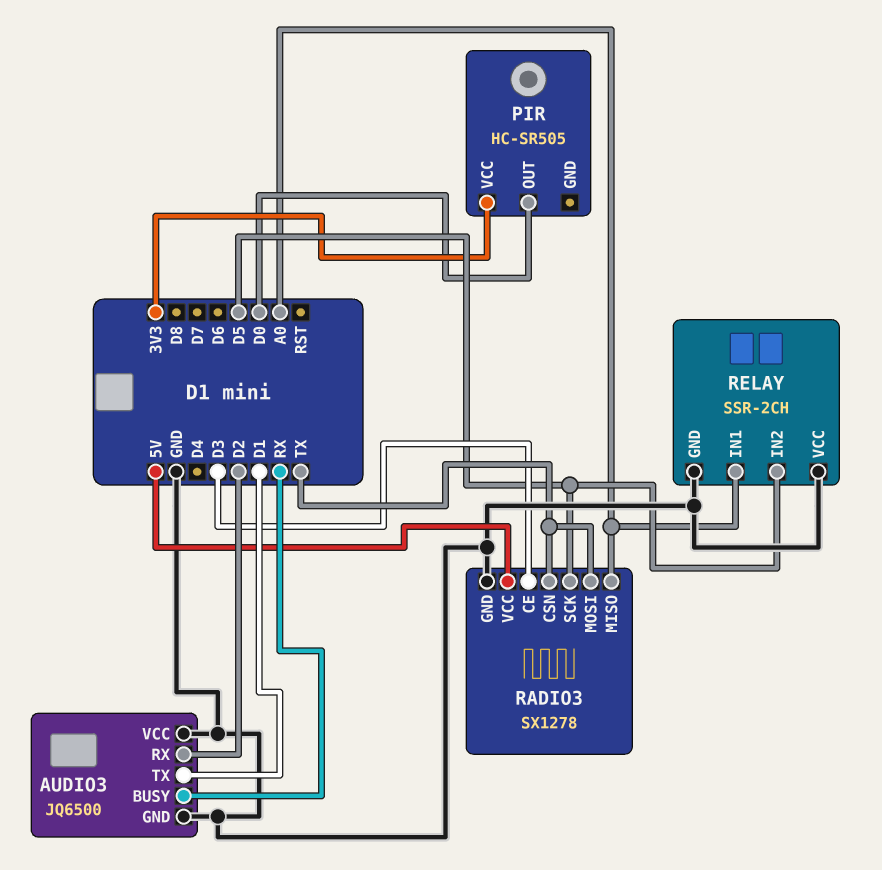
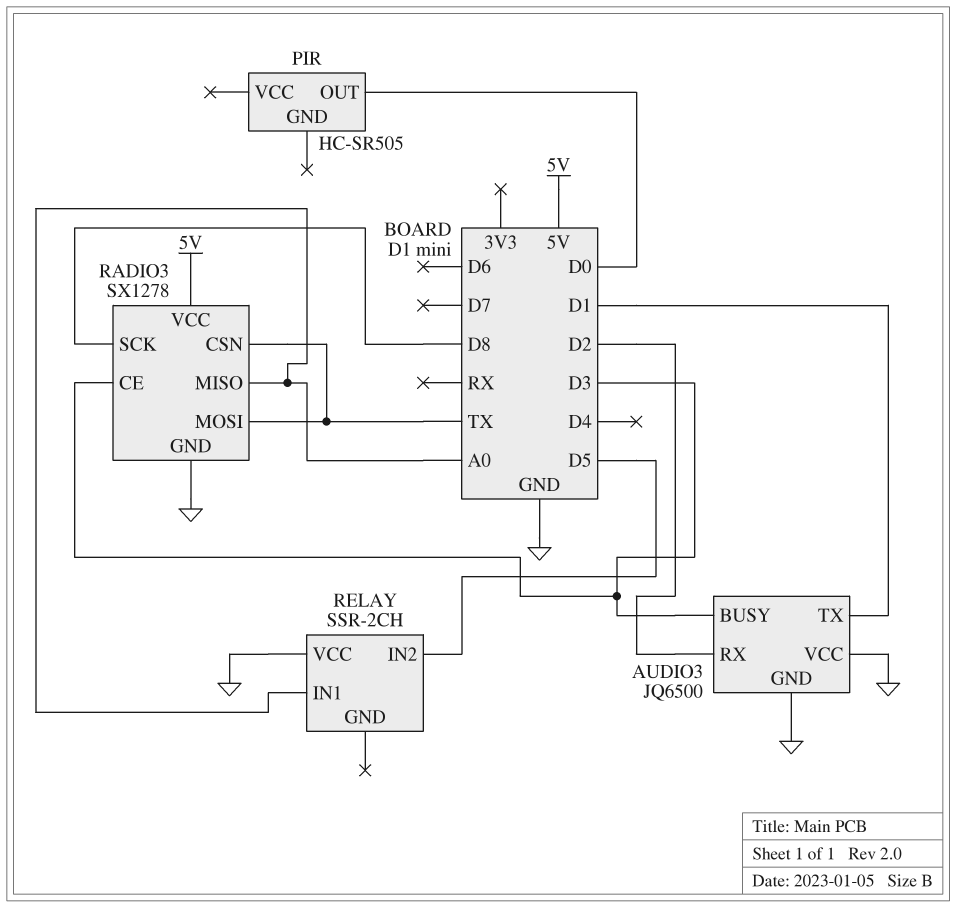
AUDIO3 pin BUSY: RX -> D3
PIR pin VCC: 3V3 -> none
RADIO3 pin SCK: D5 -> D8
RELAY pin GND: GND -> none

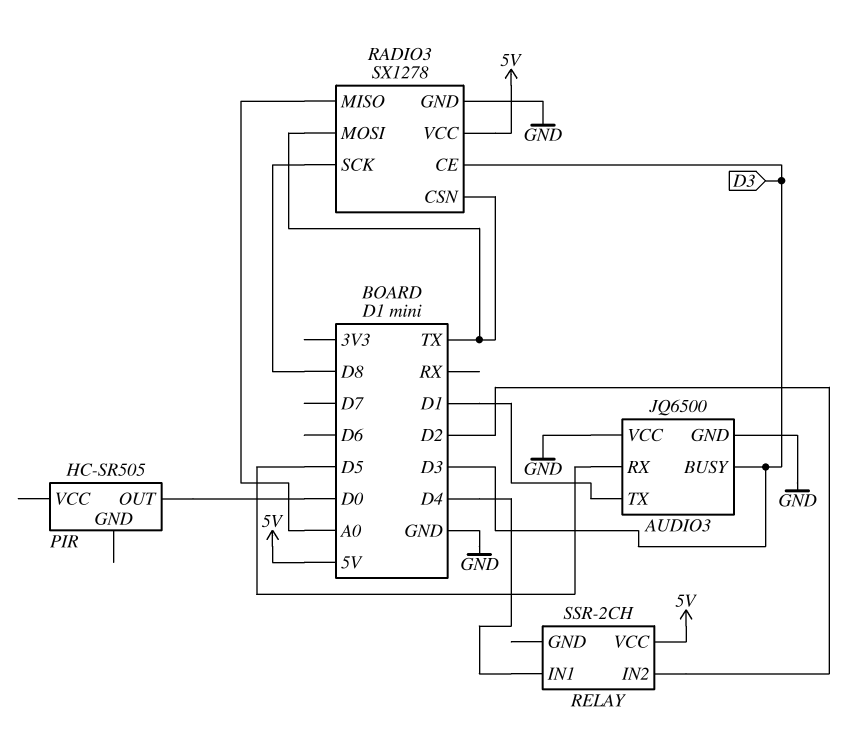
AUDIO3 pin RX: D2 -> D5
RELAY pin IN1: A0 -> D4
RELAY pin IN2: D5 -> D2
RELAY pin VCC: GND -> 5V

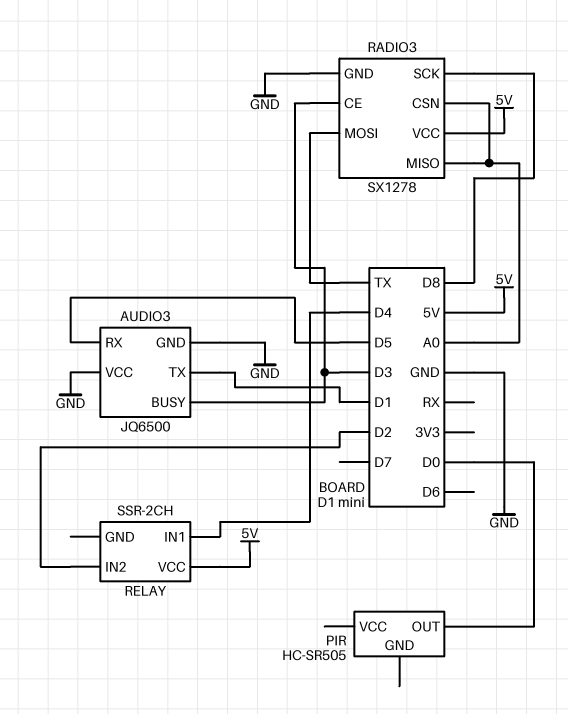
RADIO3 pin CSN: TX -> A0

